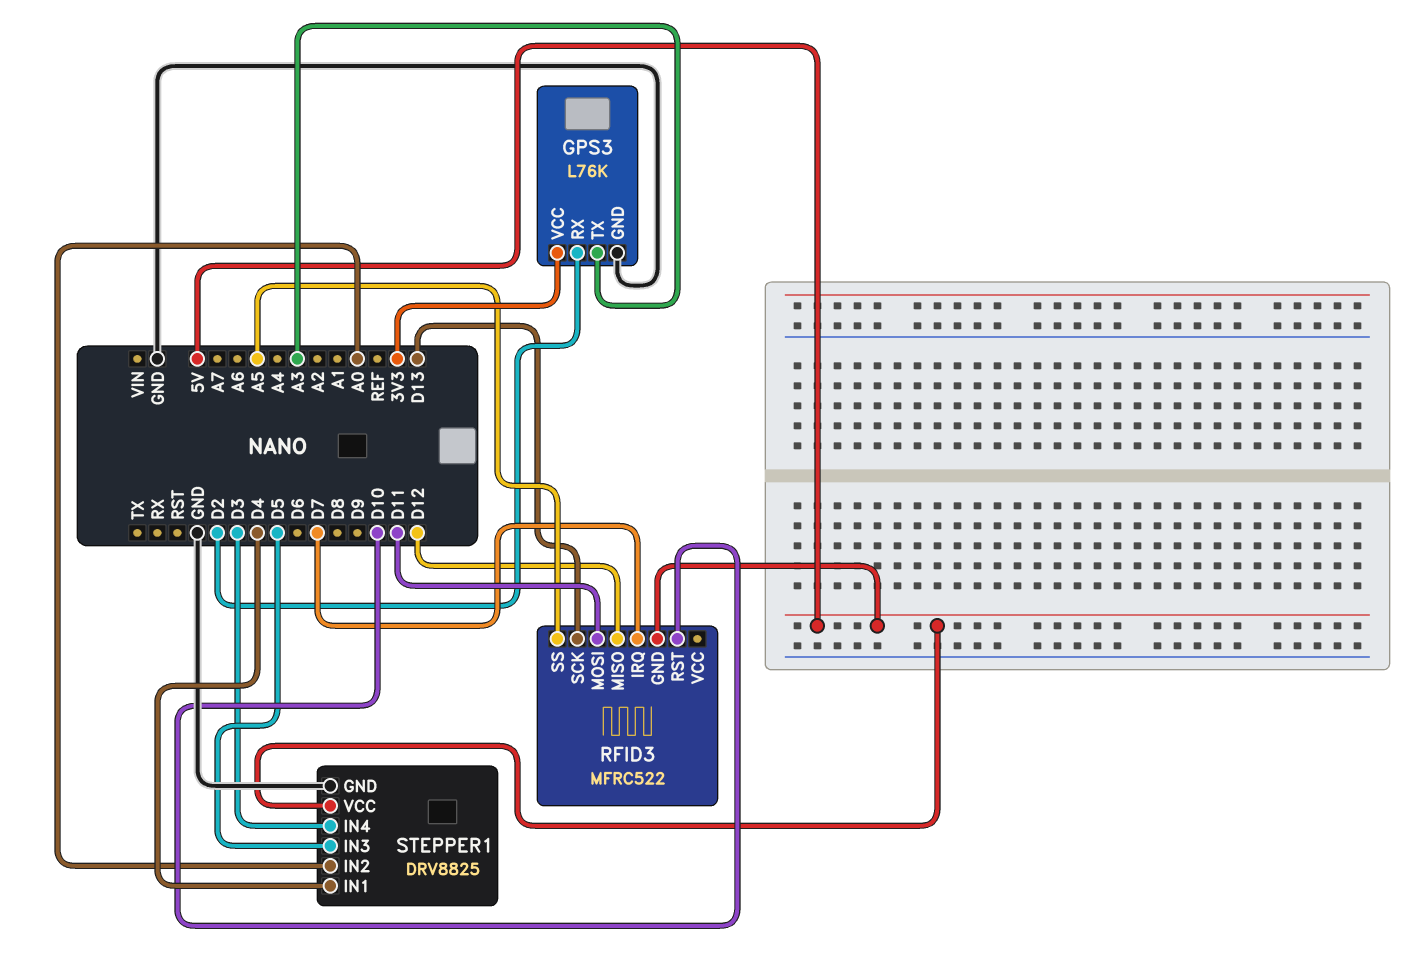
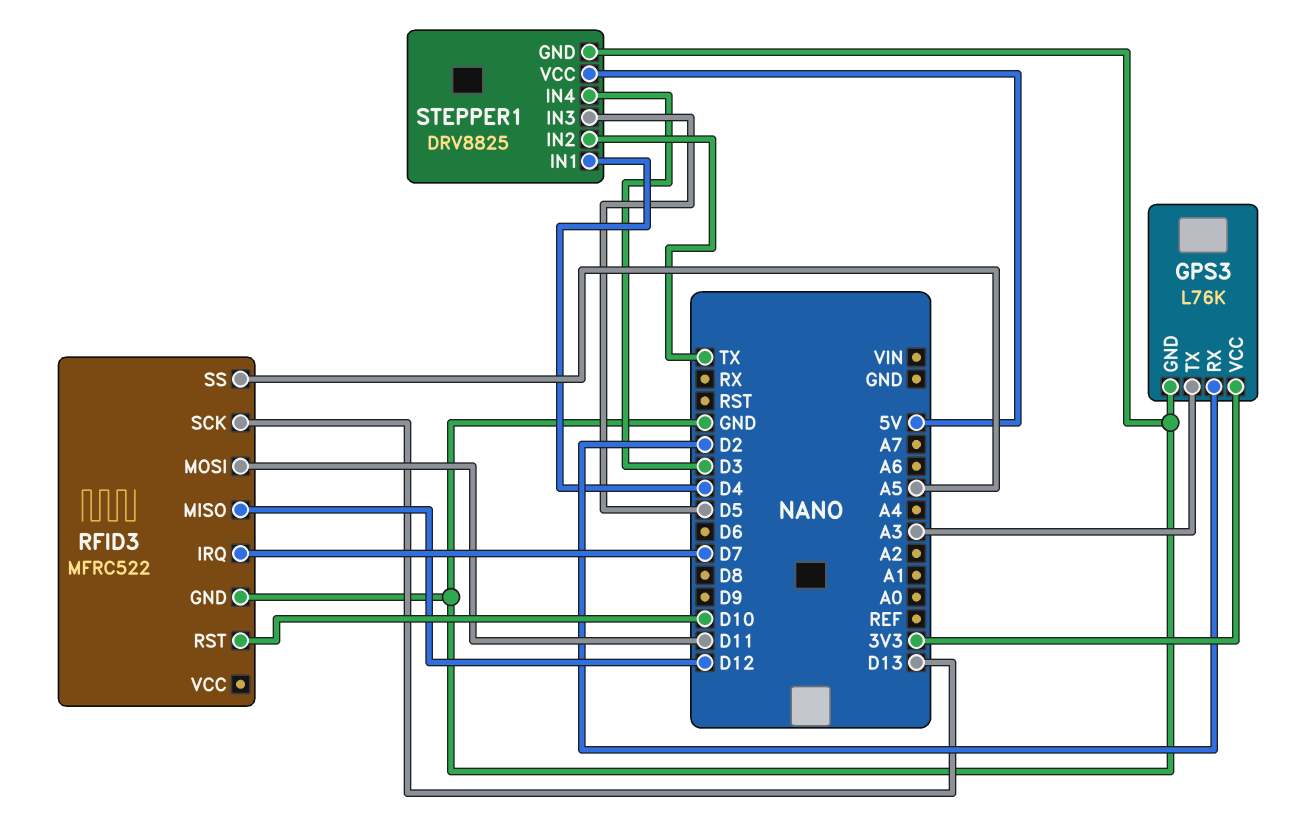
RFID3 pin GND: 5V -> GND
STEPPER1 pin IN2: A0 -> TX

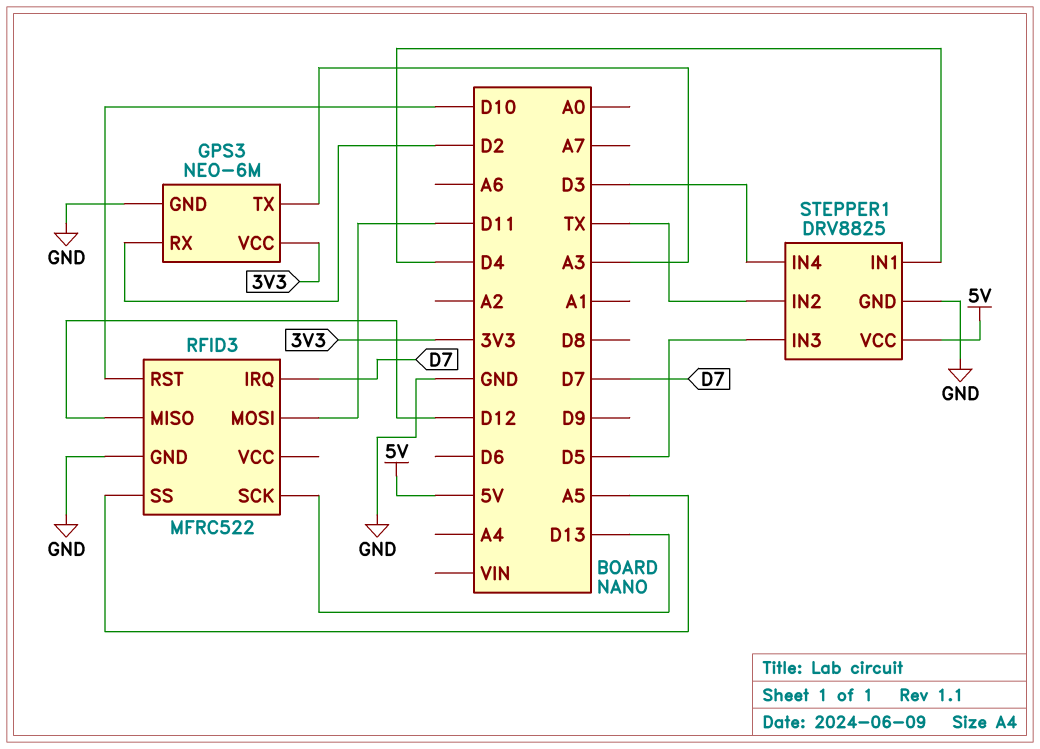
GPS3: L76K -> NEO-6M

